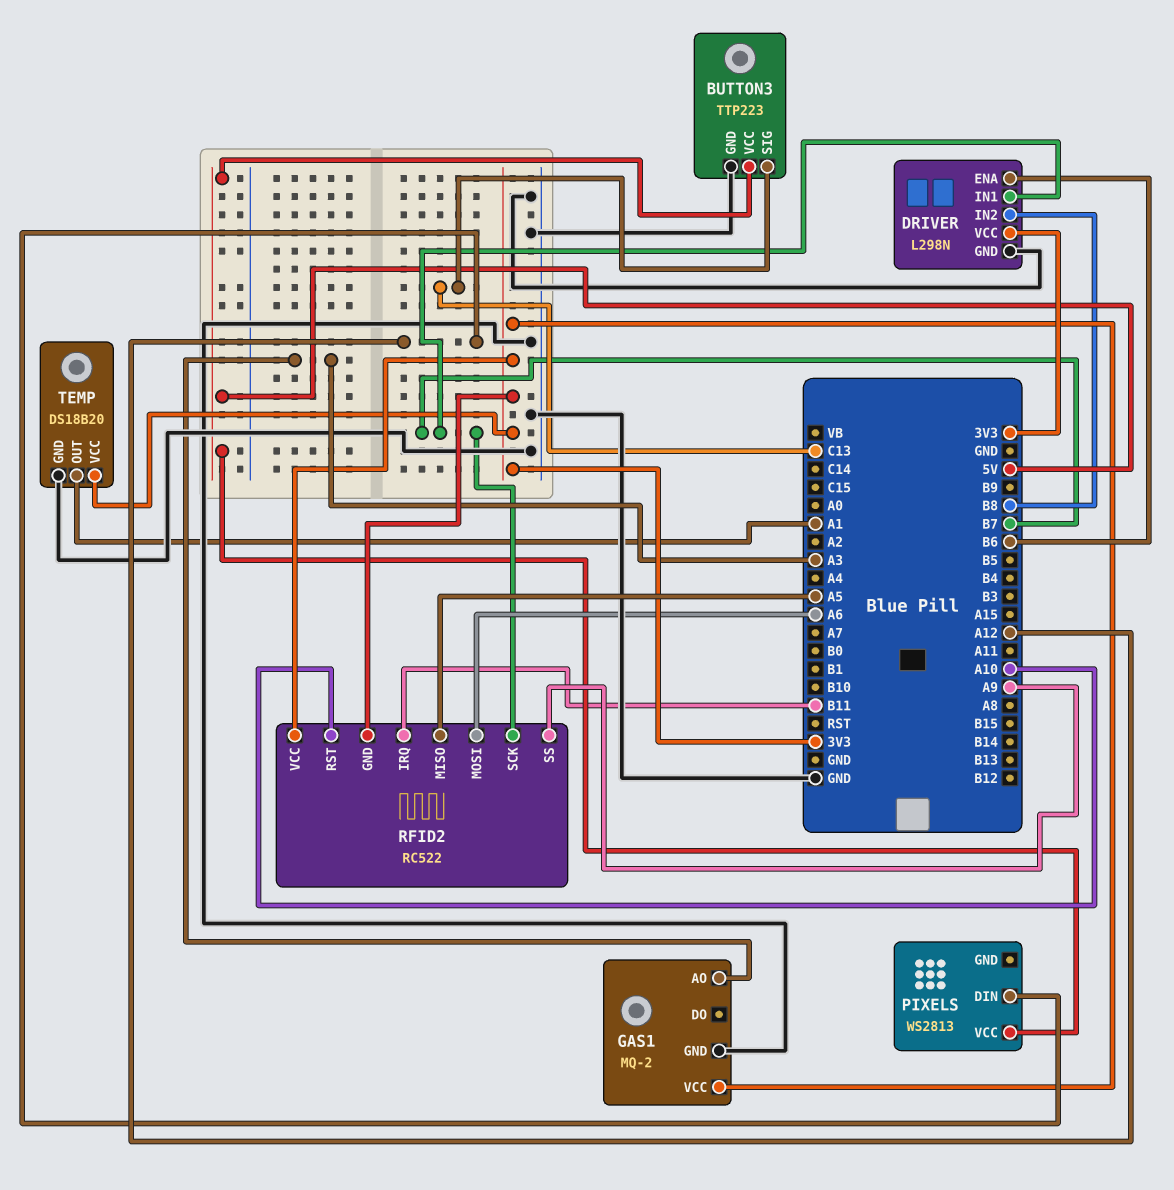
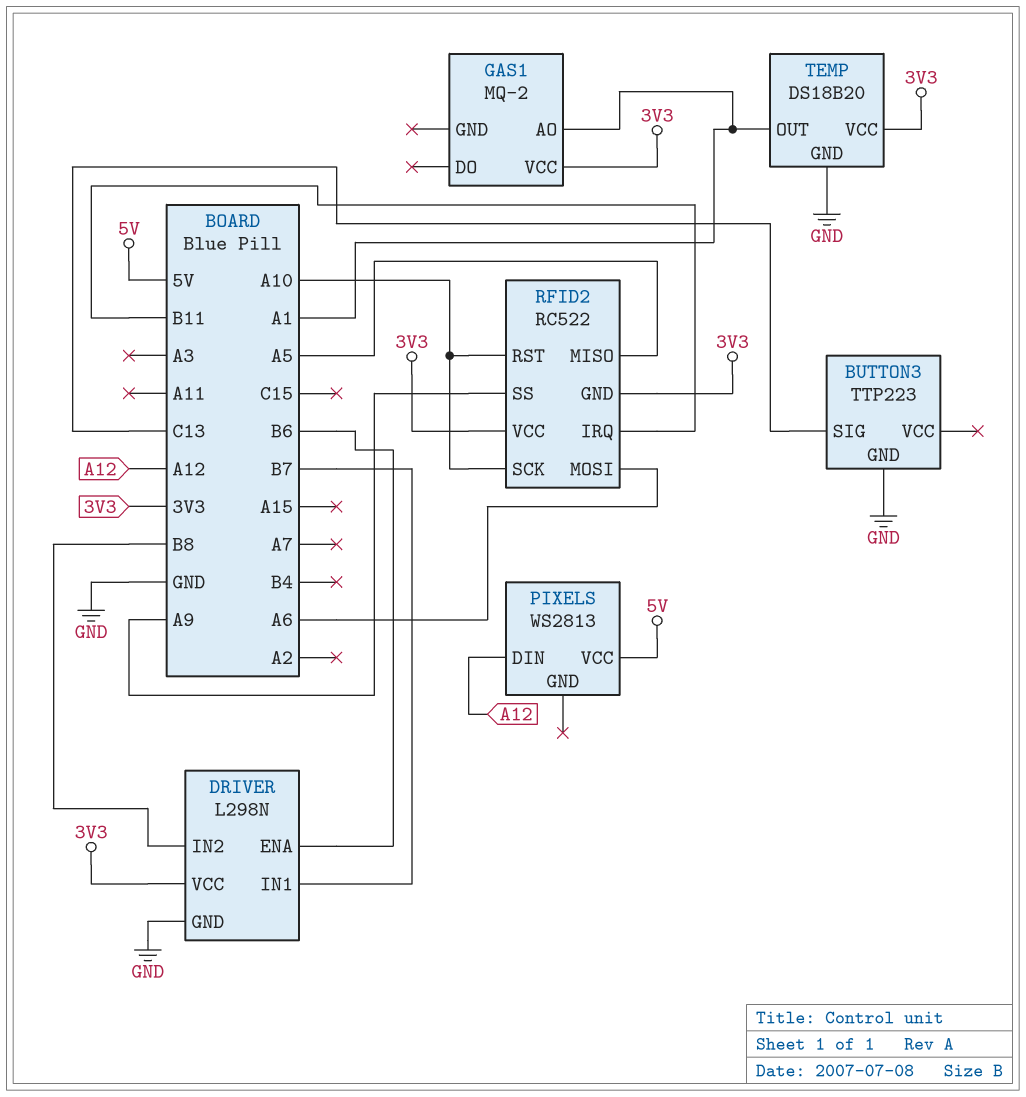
BUTTON3 pin VCC: 5V -> none
GAS1 pin AO: A3 -> A1
GAS1 pin GND: GND -> none
RFID2 pin SCK: B7 -> A10

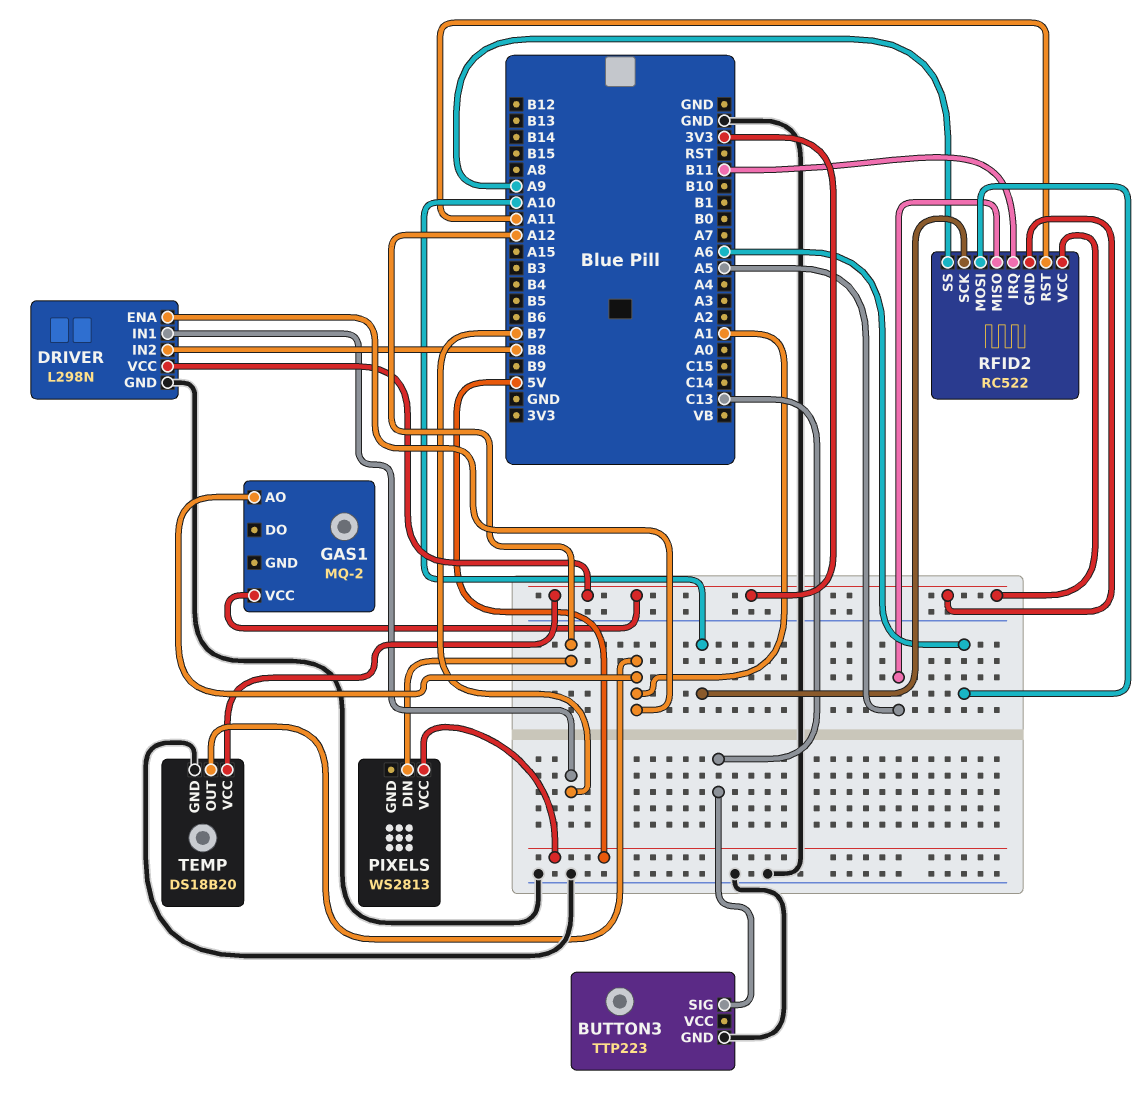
DRIVER pin ENA: B6 -> A1
RFID2 pin RST: A10 -> A11

